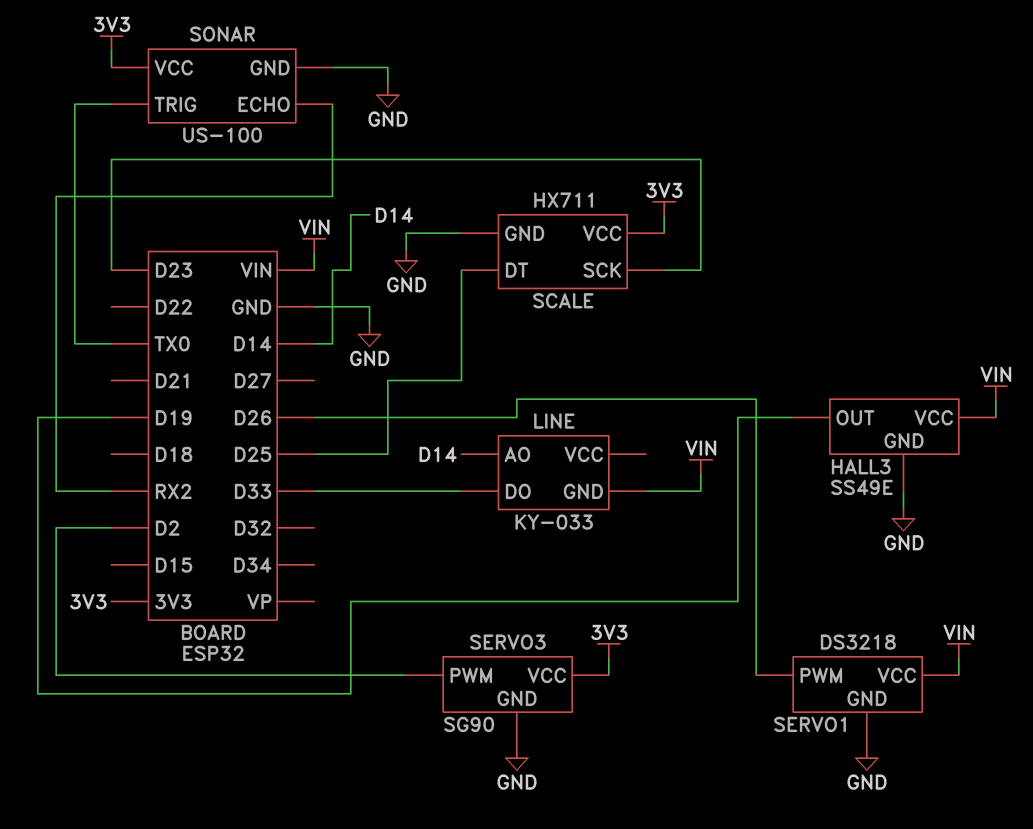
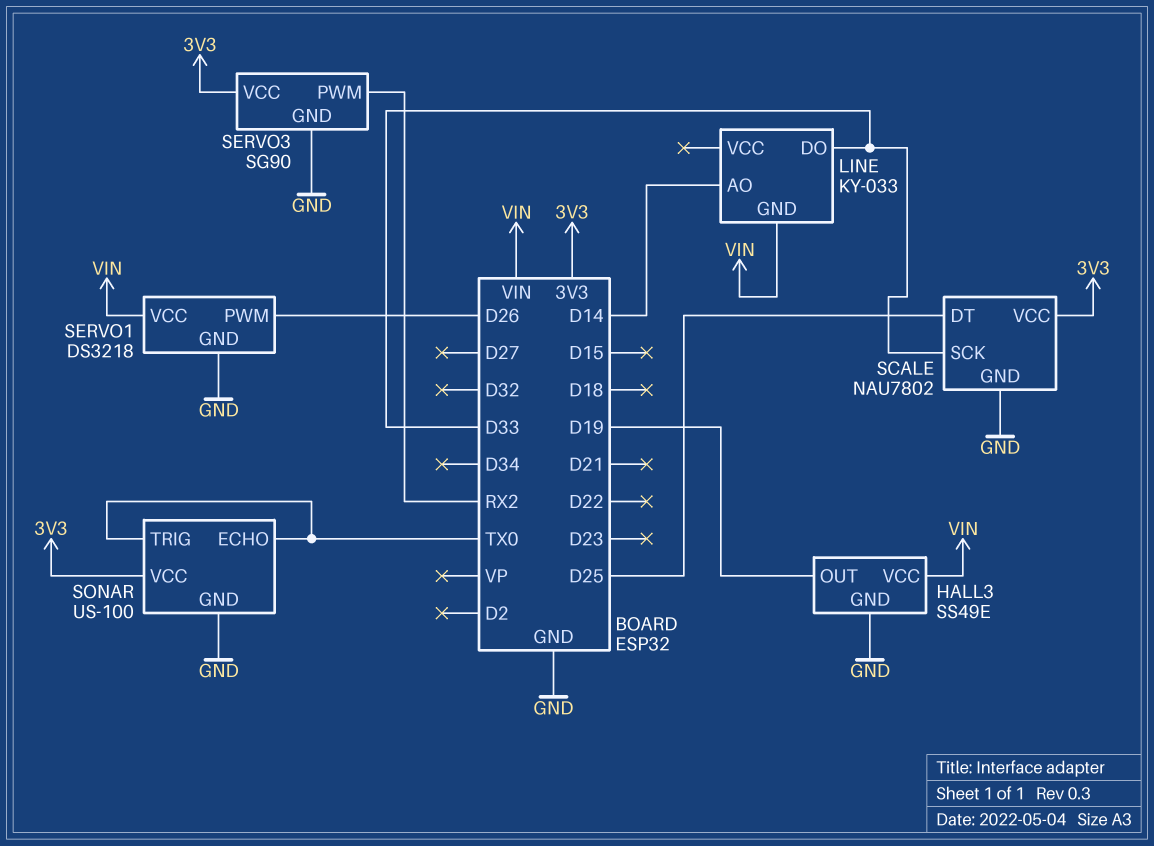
SCALE: HX711 -> NAU7802
SCALE pin SCK: D23 -> D33
SERVO3 pin PWM: D2 -> RX2
SONAR pin ECHO: RX2 -> TX0

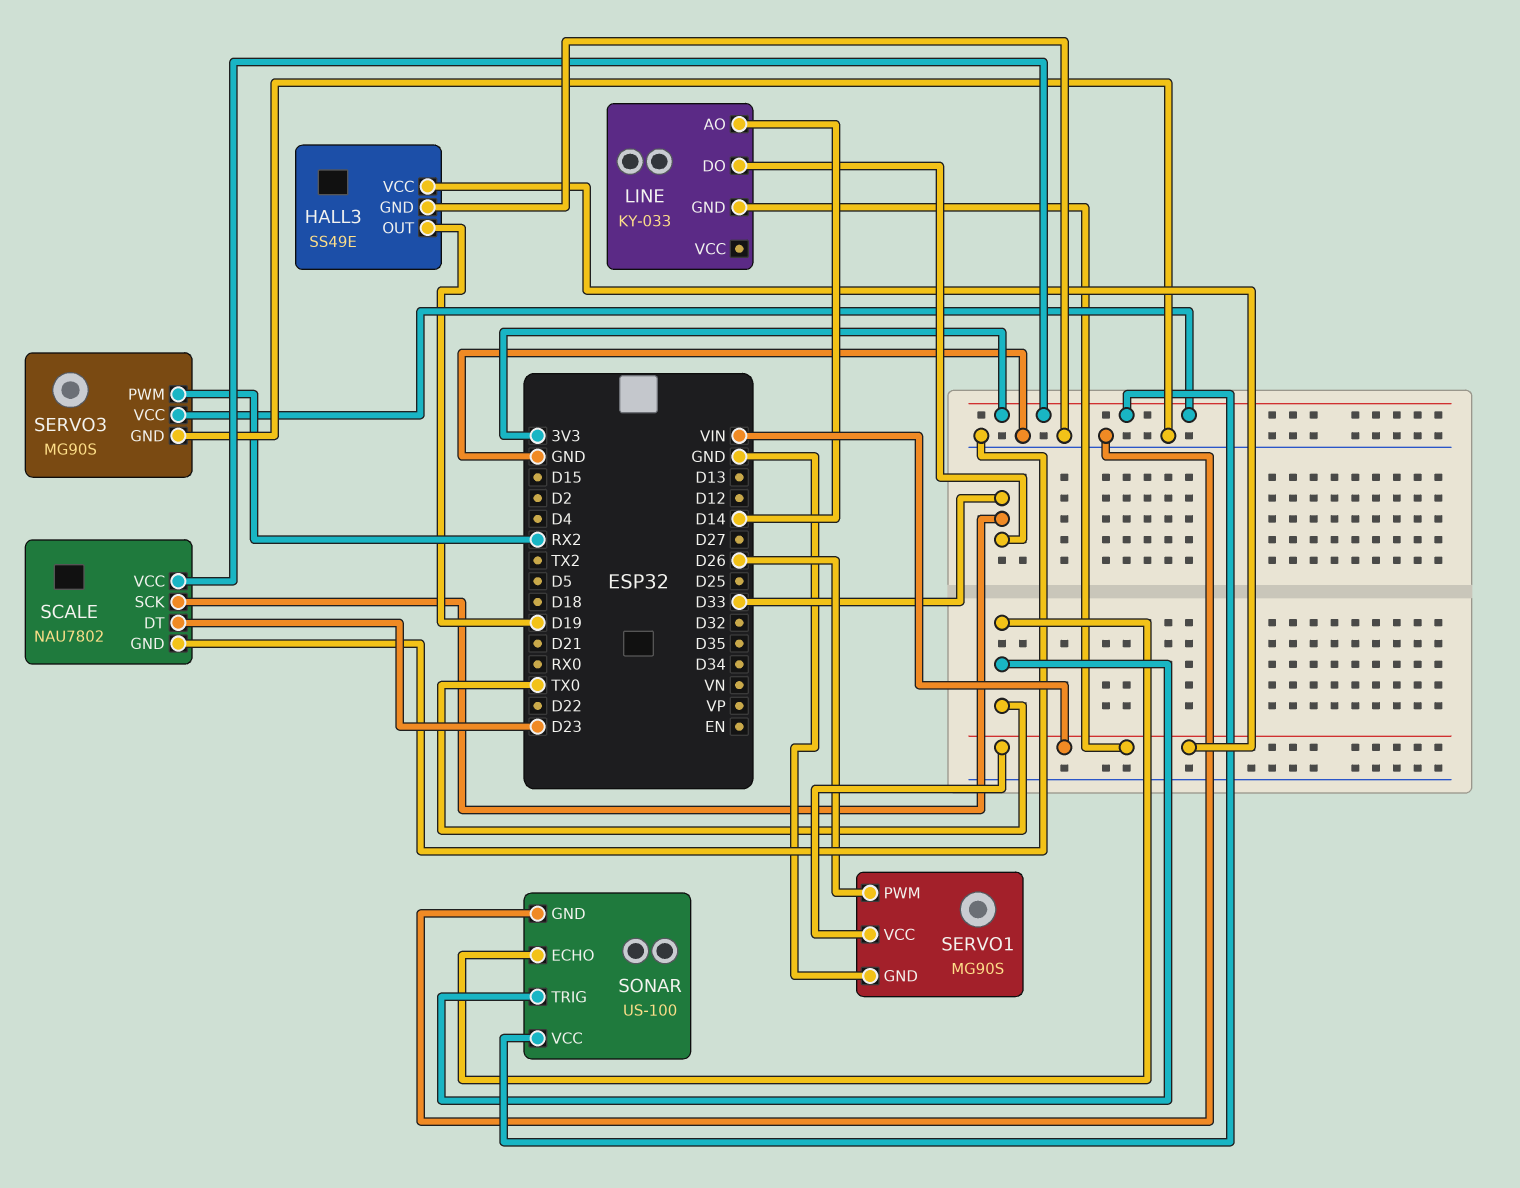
SCALE pin DT: D25 -> D23
SERVO1: DS3218 -> MG90S
SERVO3: SG90 -> MG90S

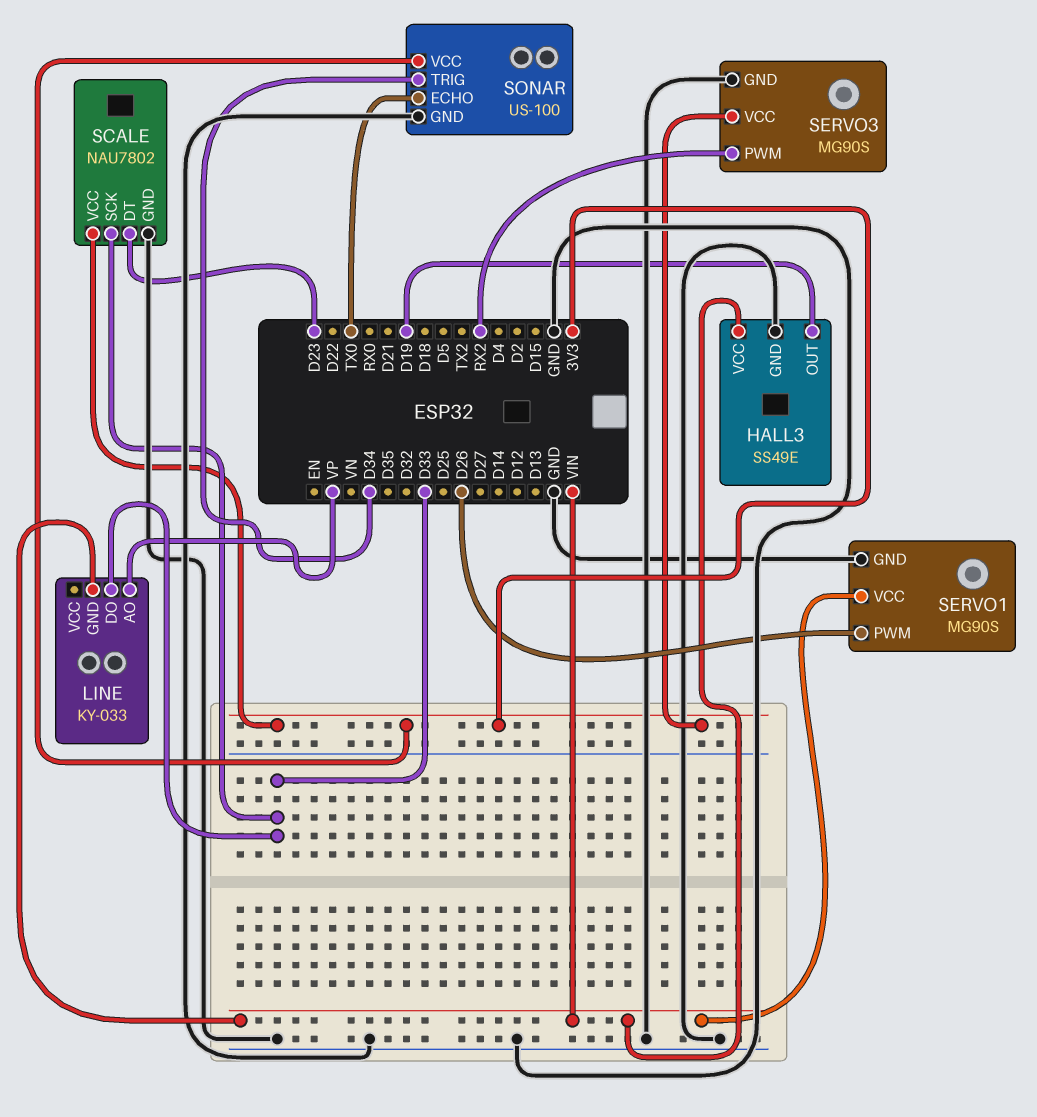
LINE pin AO: D14 -> VP
SONAR pin TRIG: TX0 -> D34

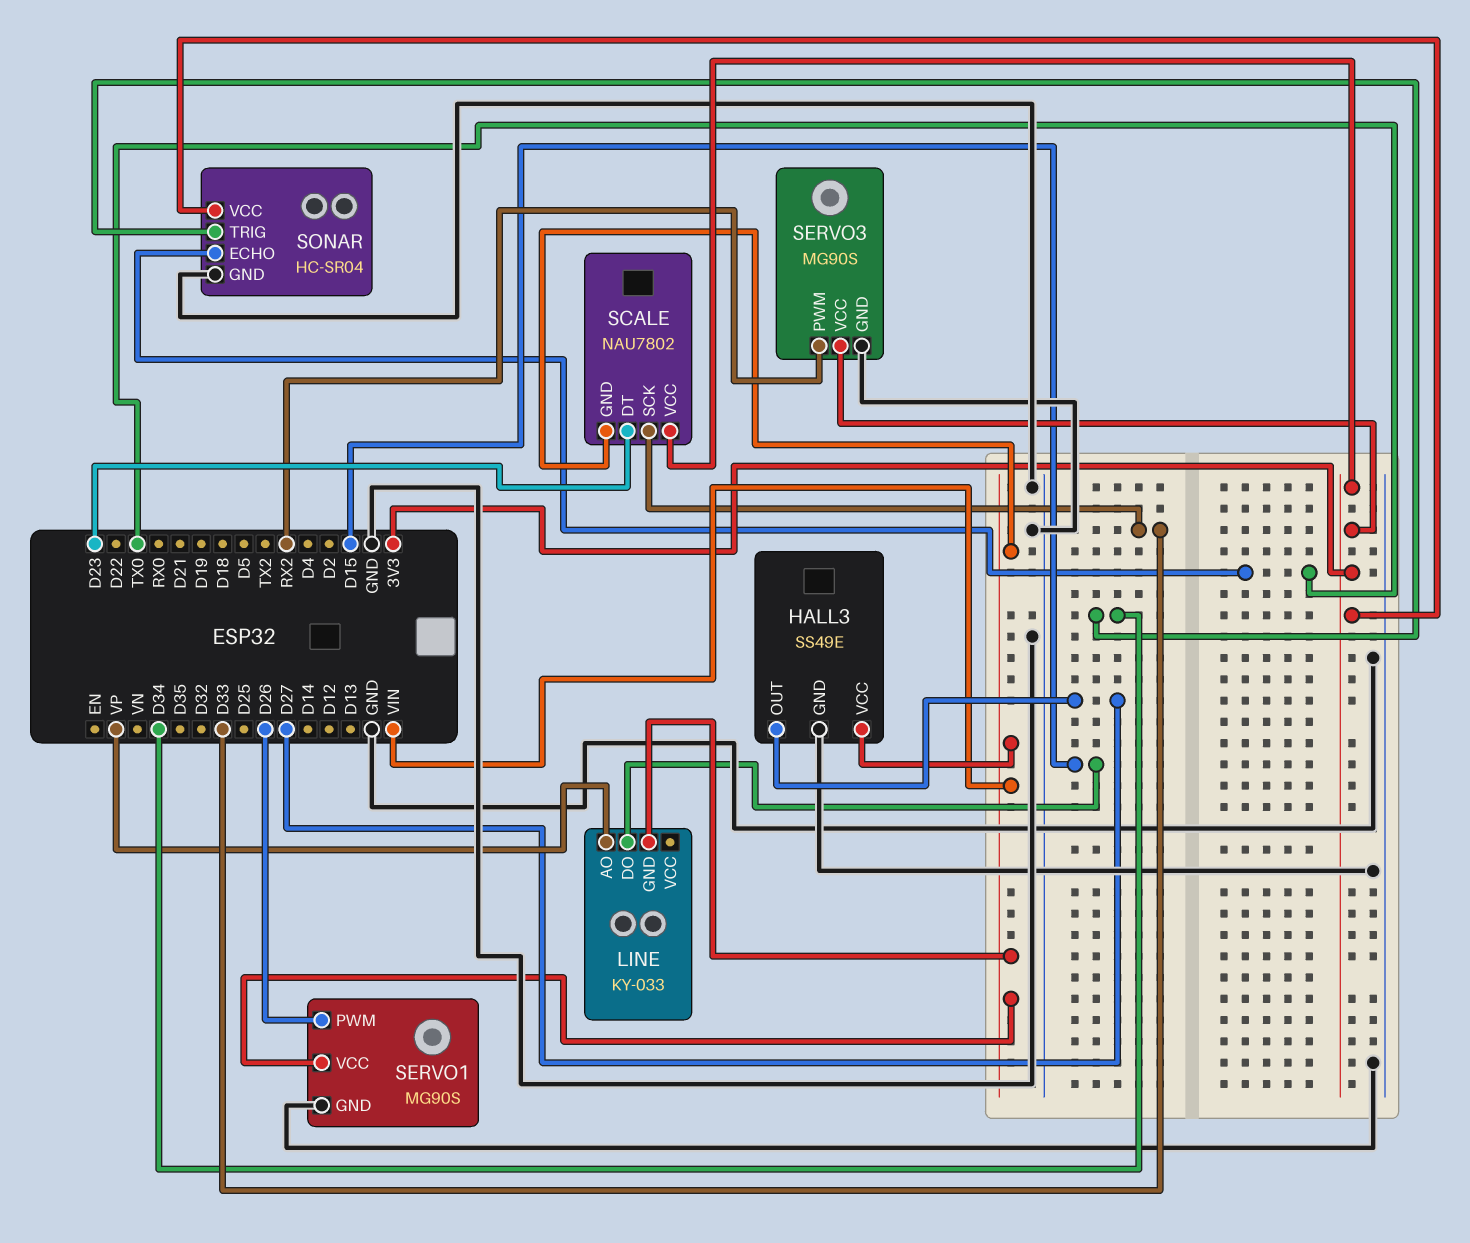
HALL3 pin OUT: D19 -> D27
LINE pin DO: D33 -> D15
SCALE pin GND: GND -> VIN
SONAR: US-100 -> HC-SR04

